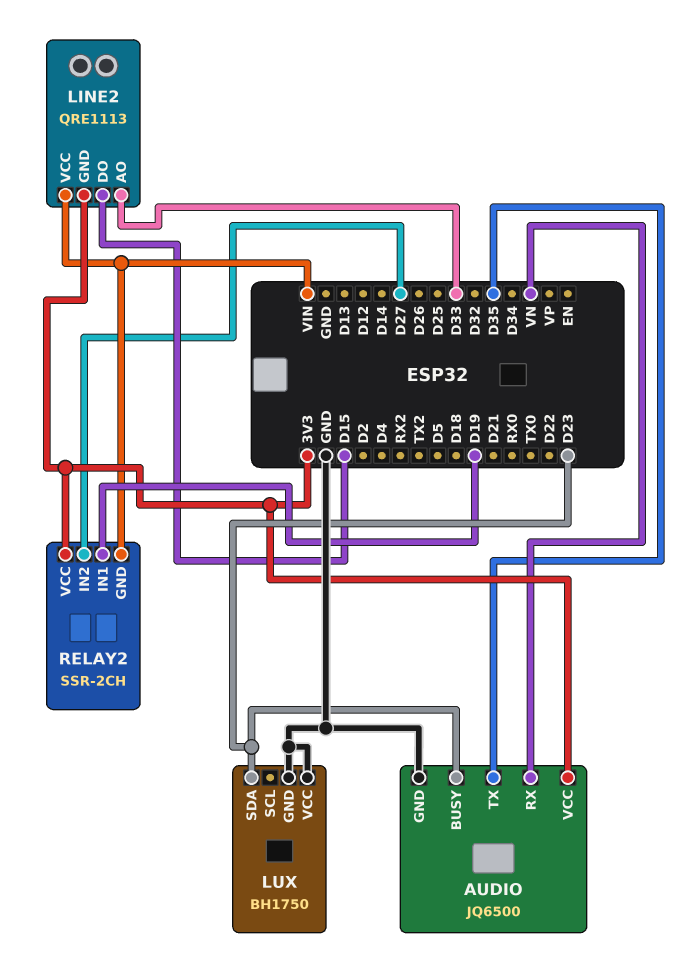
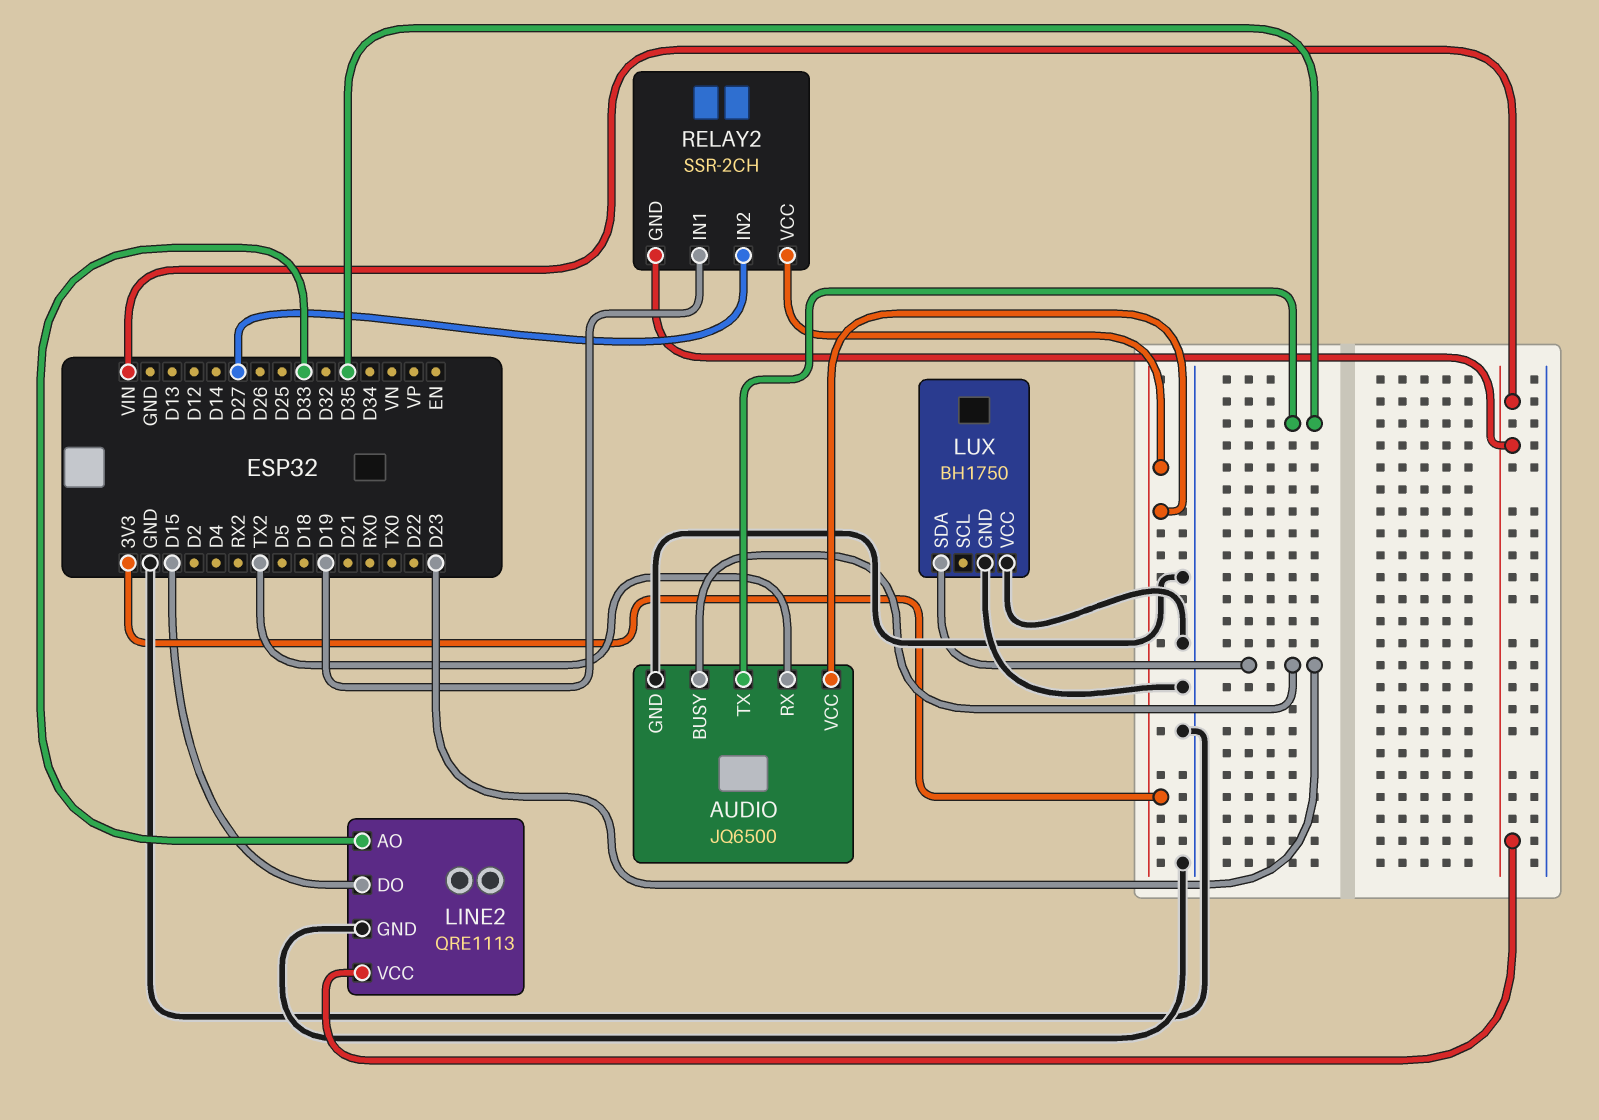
AUDIO pin RX: VN -> TX2
LINE2 pin GND: 3V3 -> GND

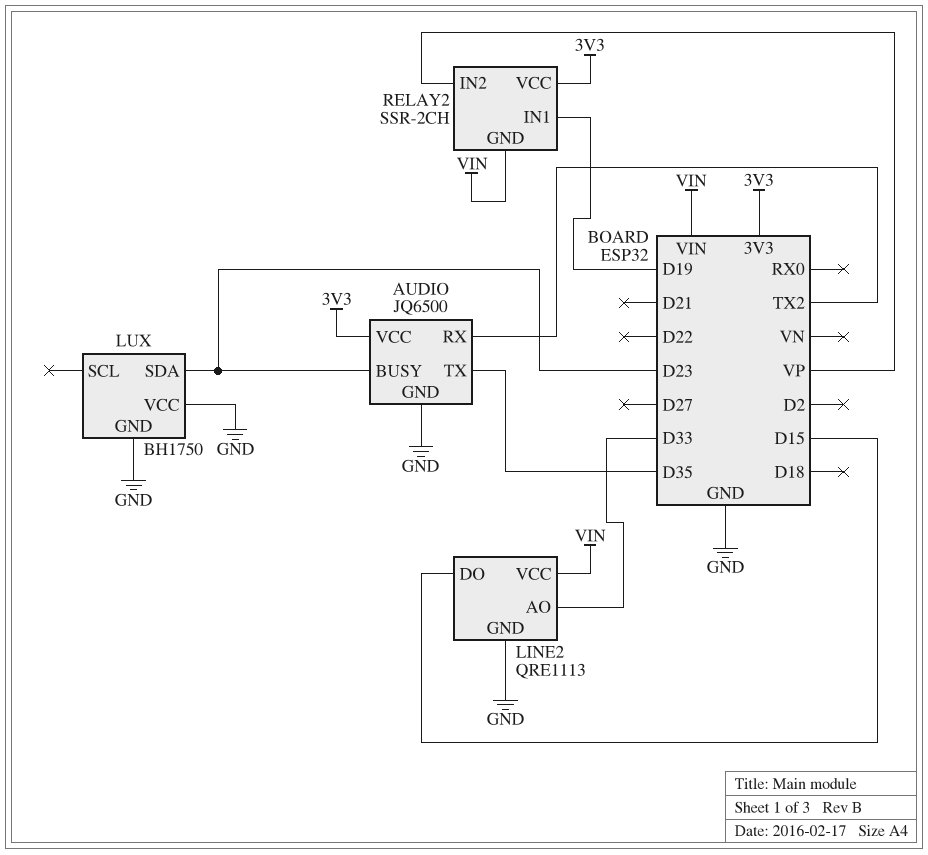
RELAY2 pin IN2: D27 -> VP

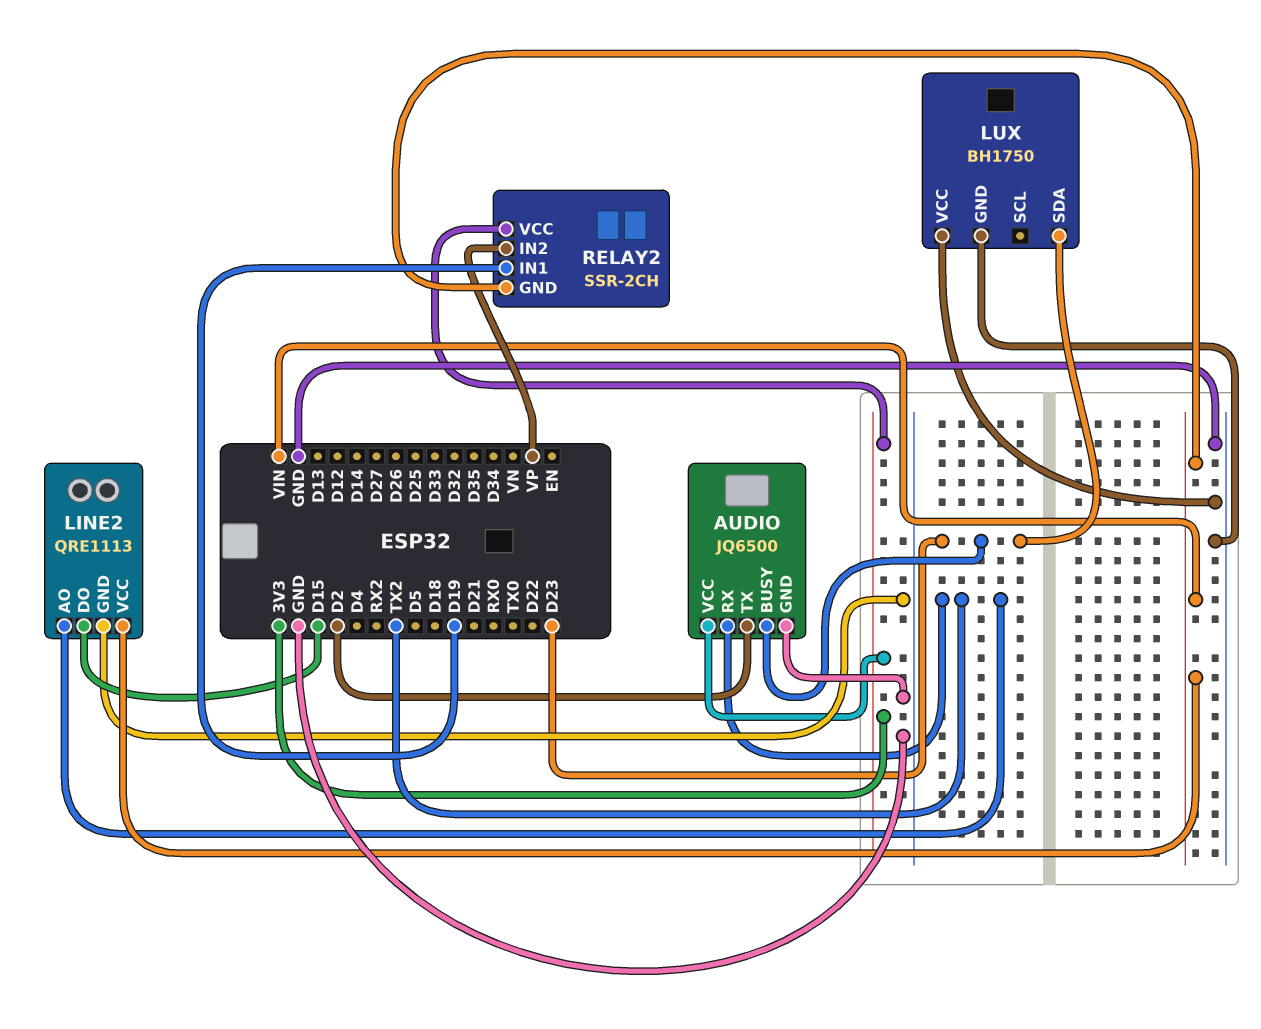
AUDIO pin TX: D35 -> D2
LINE2 pin AO: D33 -> TX2

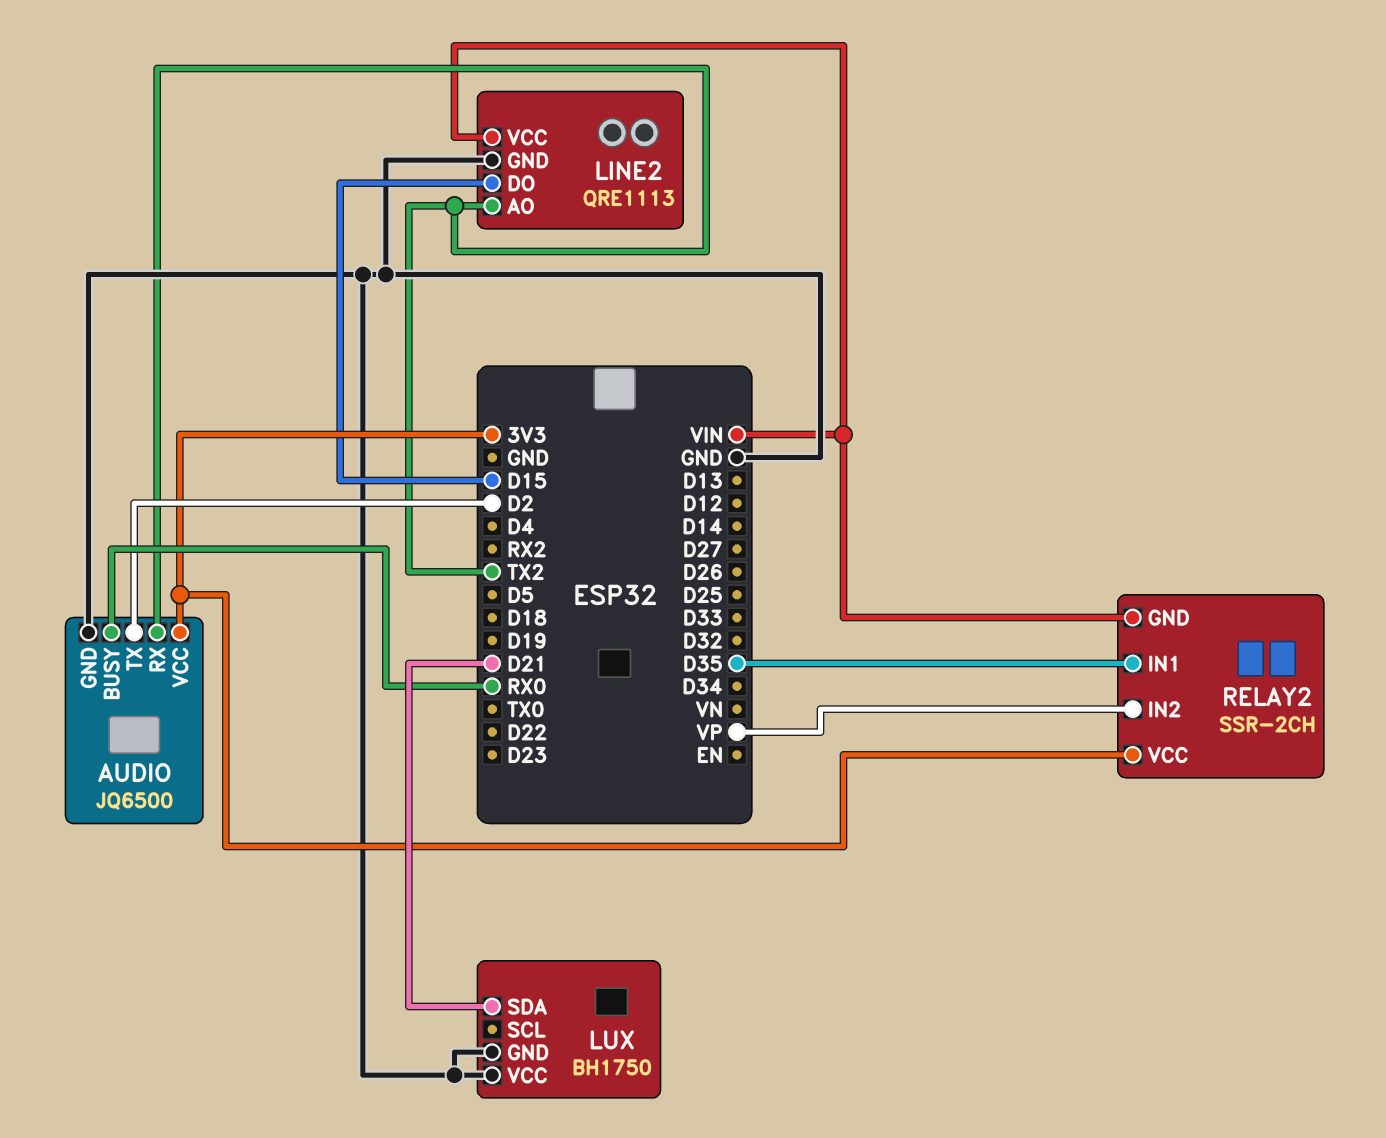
AUDIO pin BUSY: D23 -> RX0
LUX pin SDA: D23 -> D21
RELAY2 pin IN1: D19 -> D35

